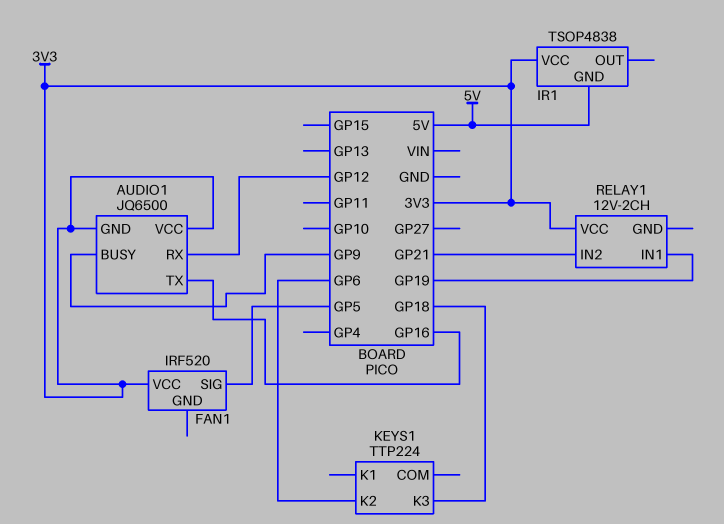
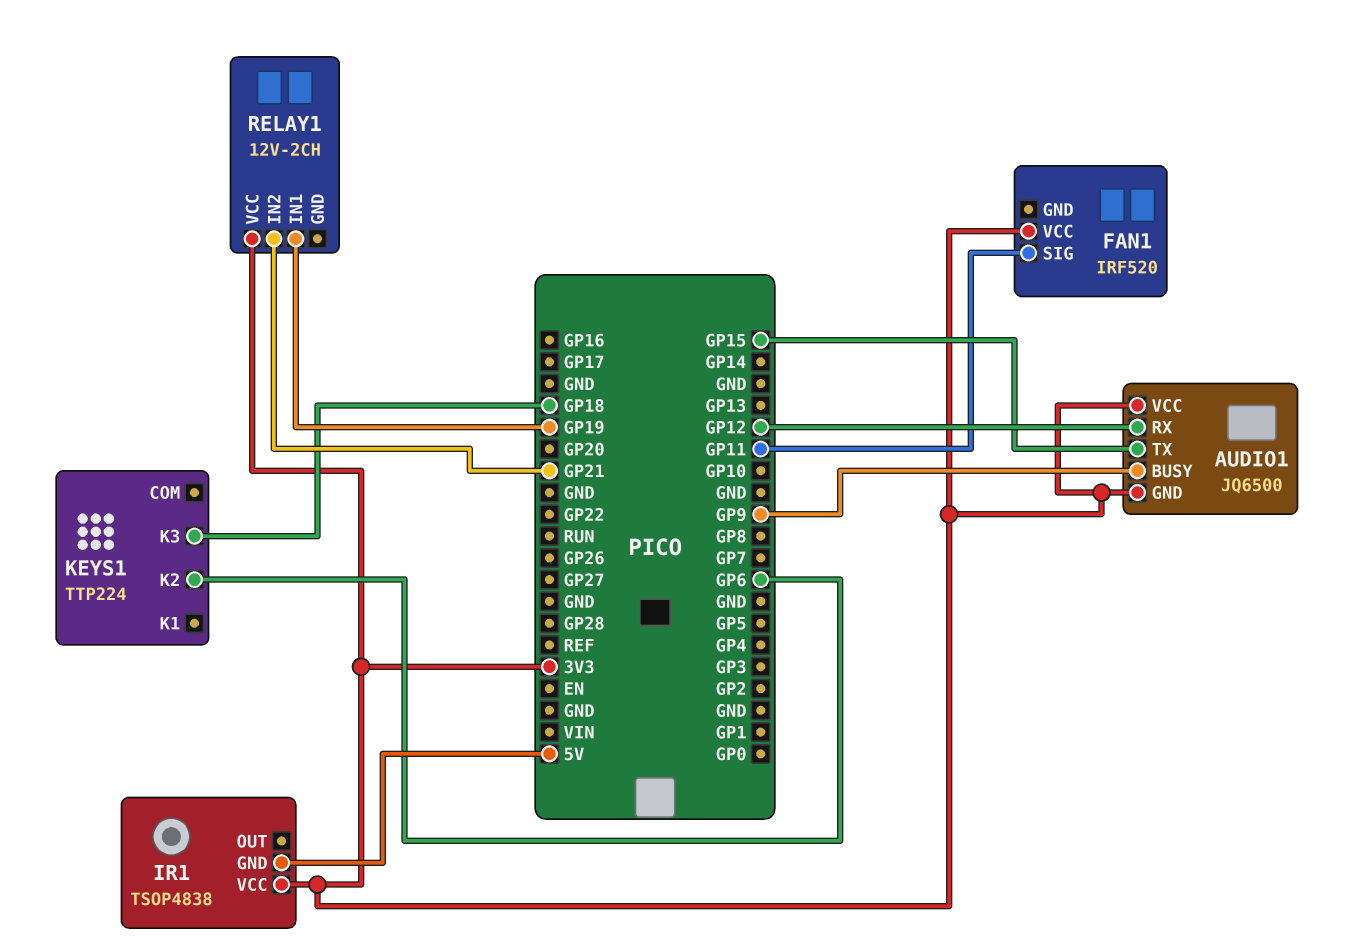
AUDIO1 pin TX: GP16 -> GP15
FAN1 pin SIG: GP5 -> GP11

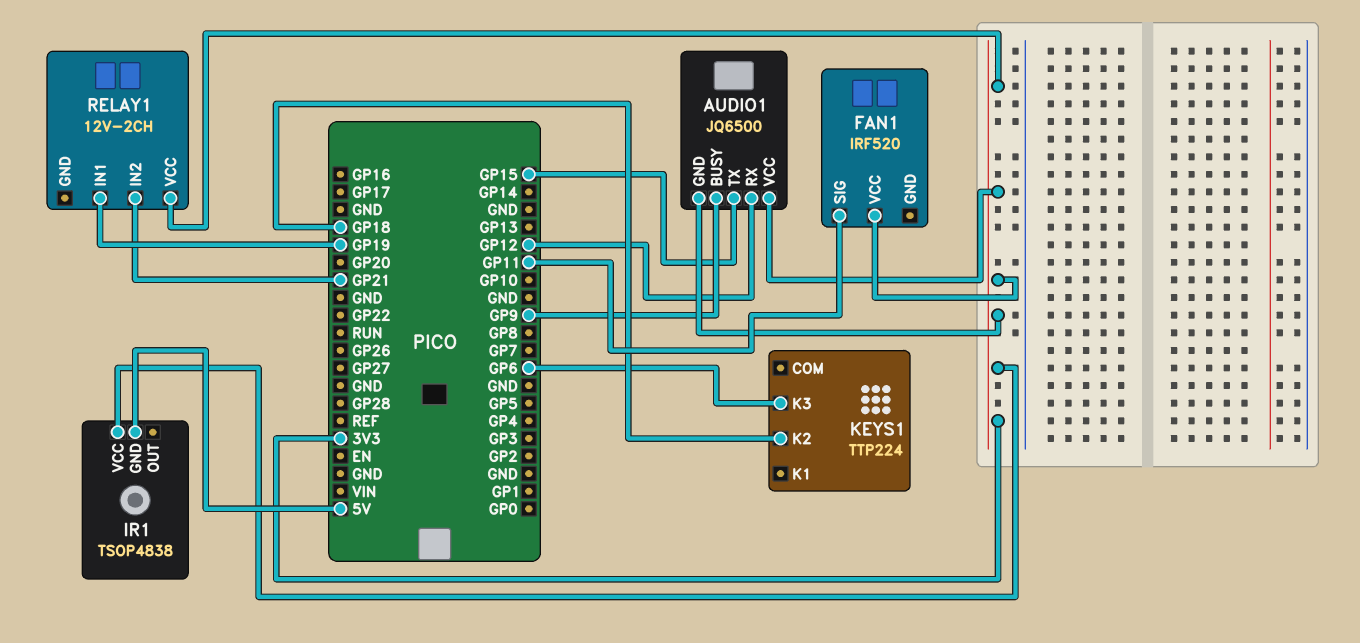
KEYS1 pin K2: GP6 -> GP18
KEYS1 pin K3: GP18 -> GP6

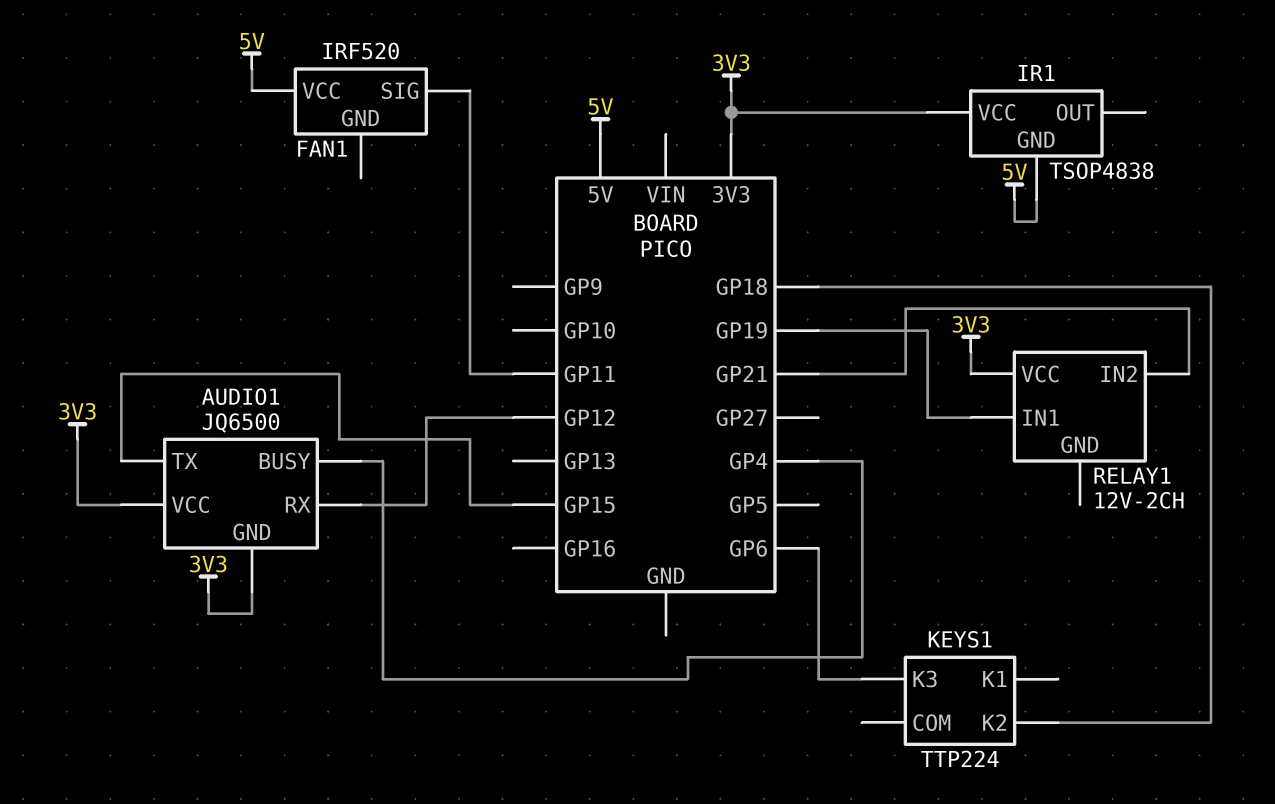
AUDIO1 pin BUSY: GP9 -> GP4
FAN1 pin VCC: 3V3 -> 5V

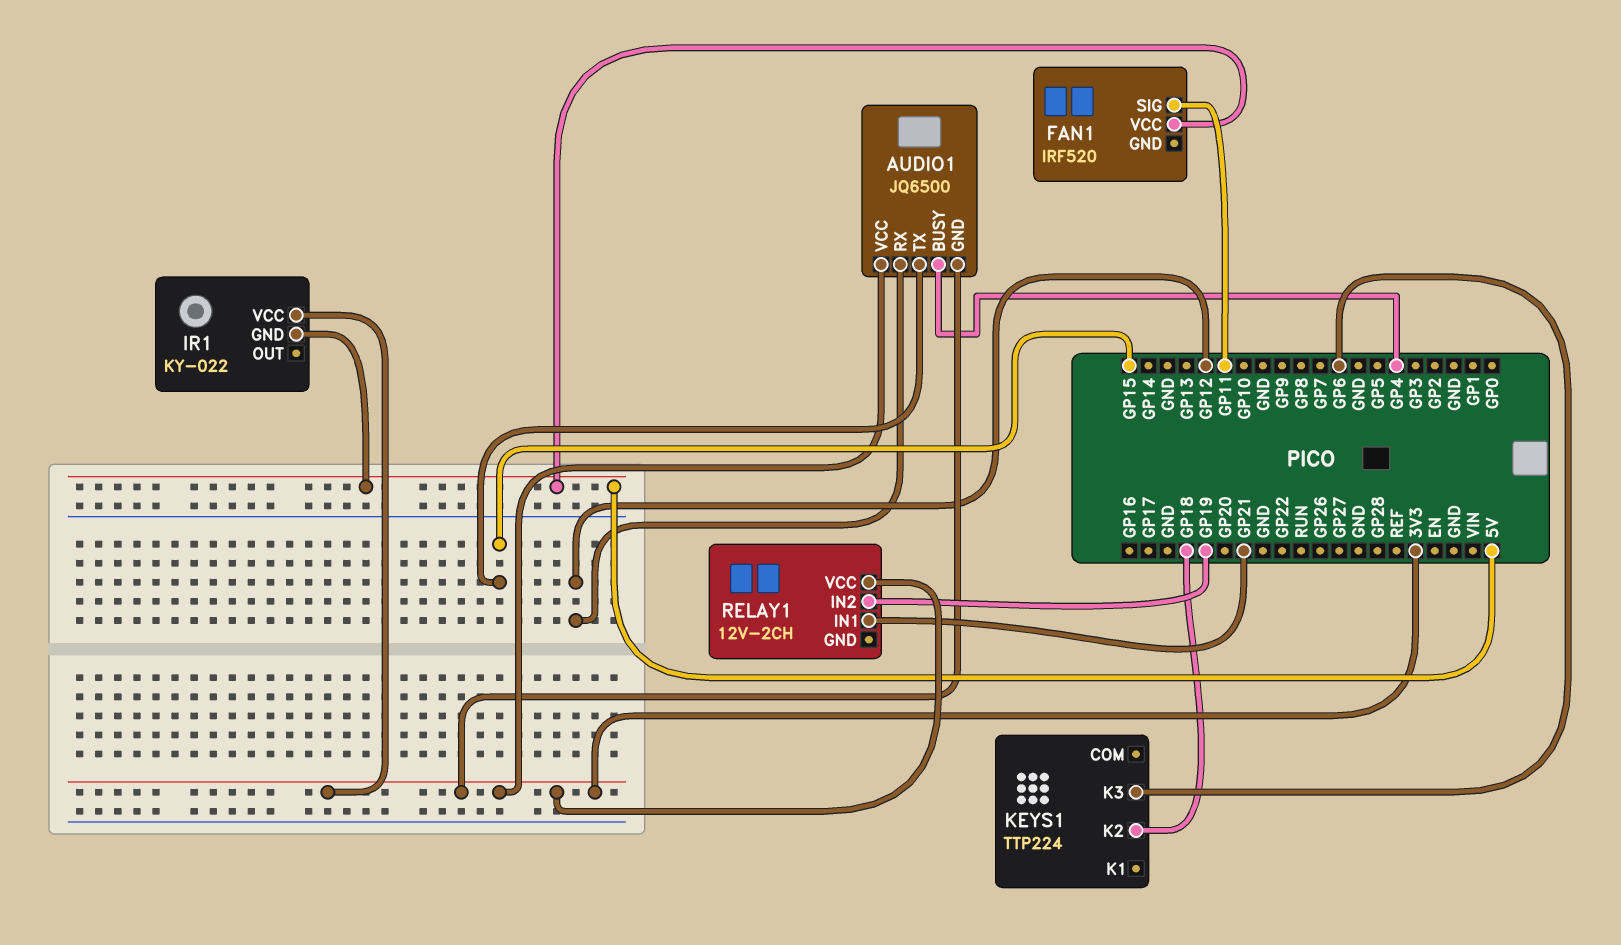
IR1: TSOP4838 -> KY-022
RELAY1 pin IN1: GP19 -> GP21
RELAY1 pin IN2: GP21 -> GP19

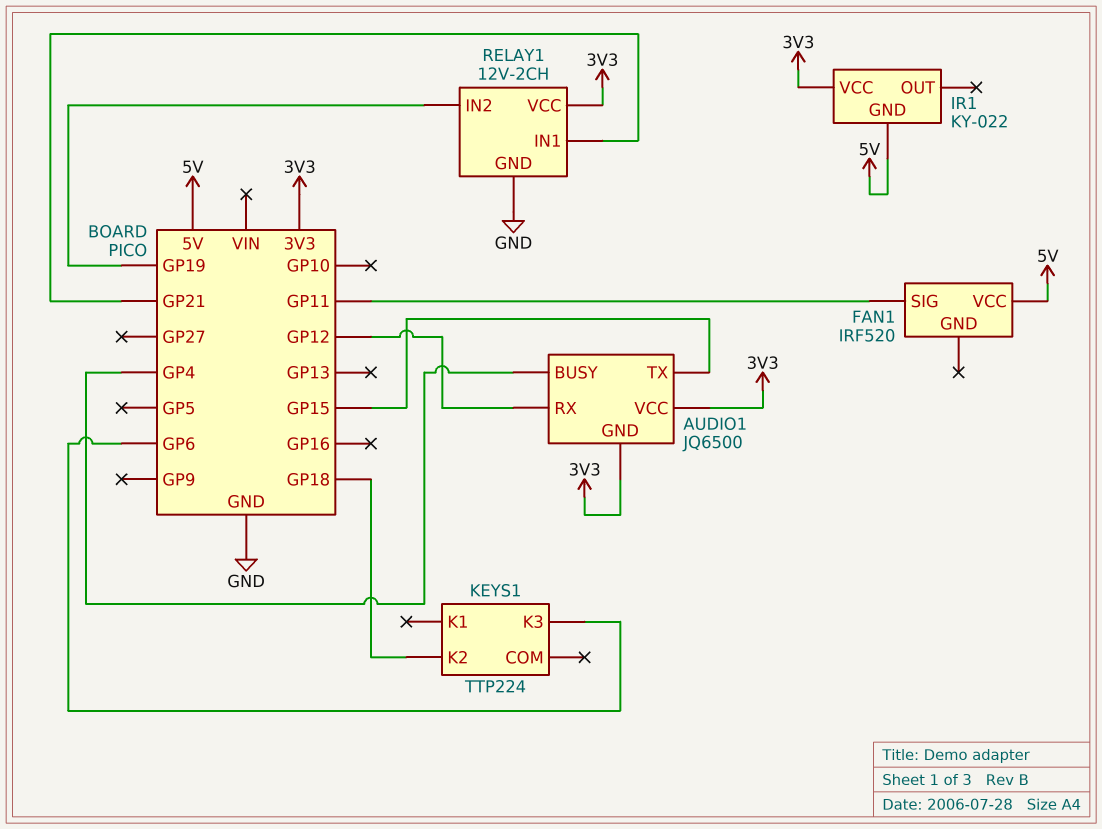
RELAY1 pin GND: none -> GND

